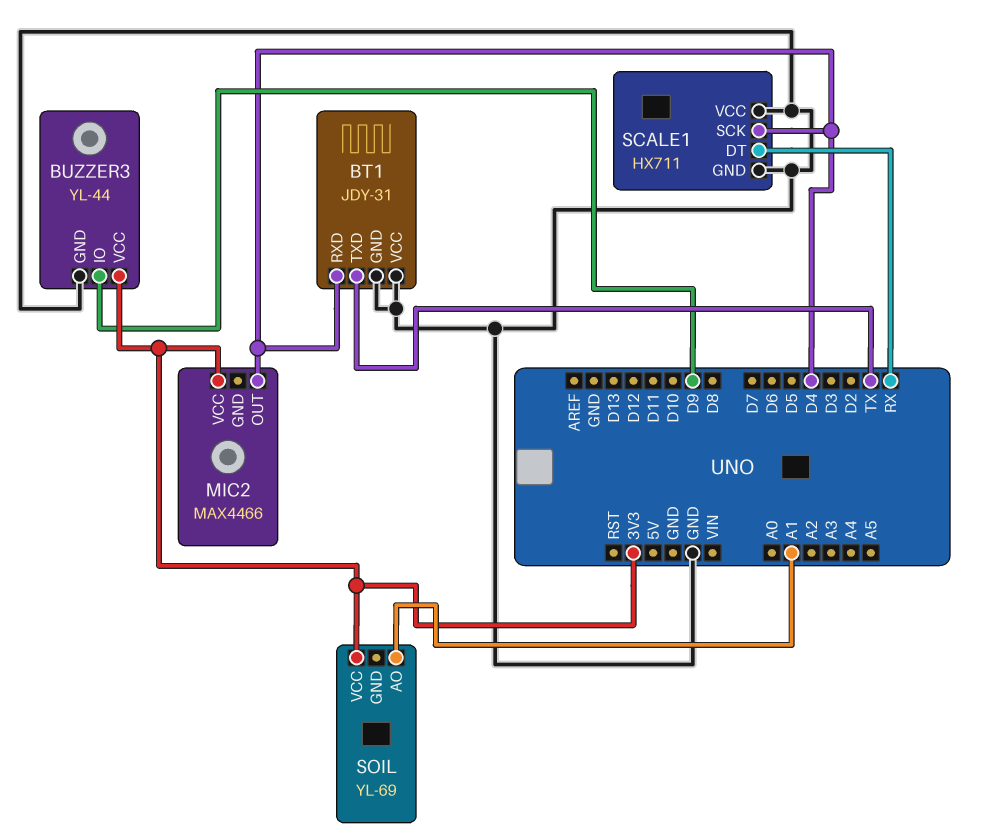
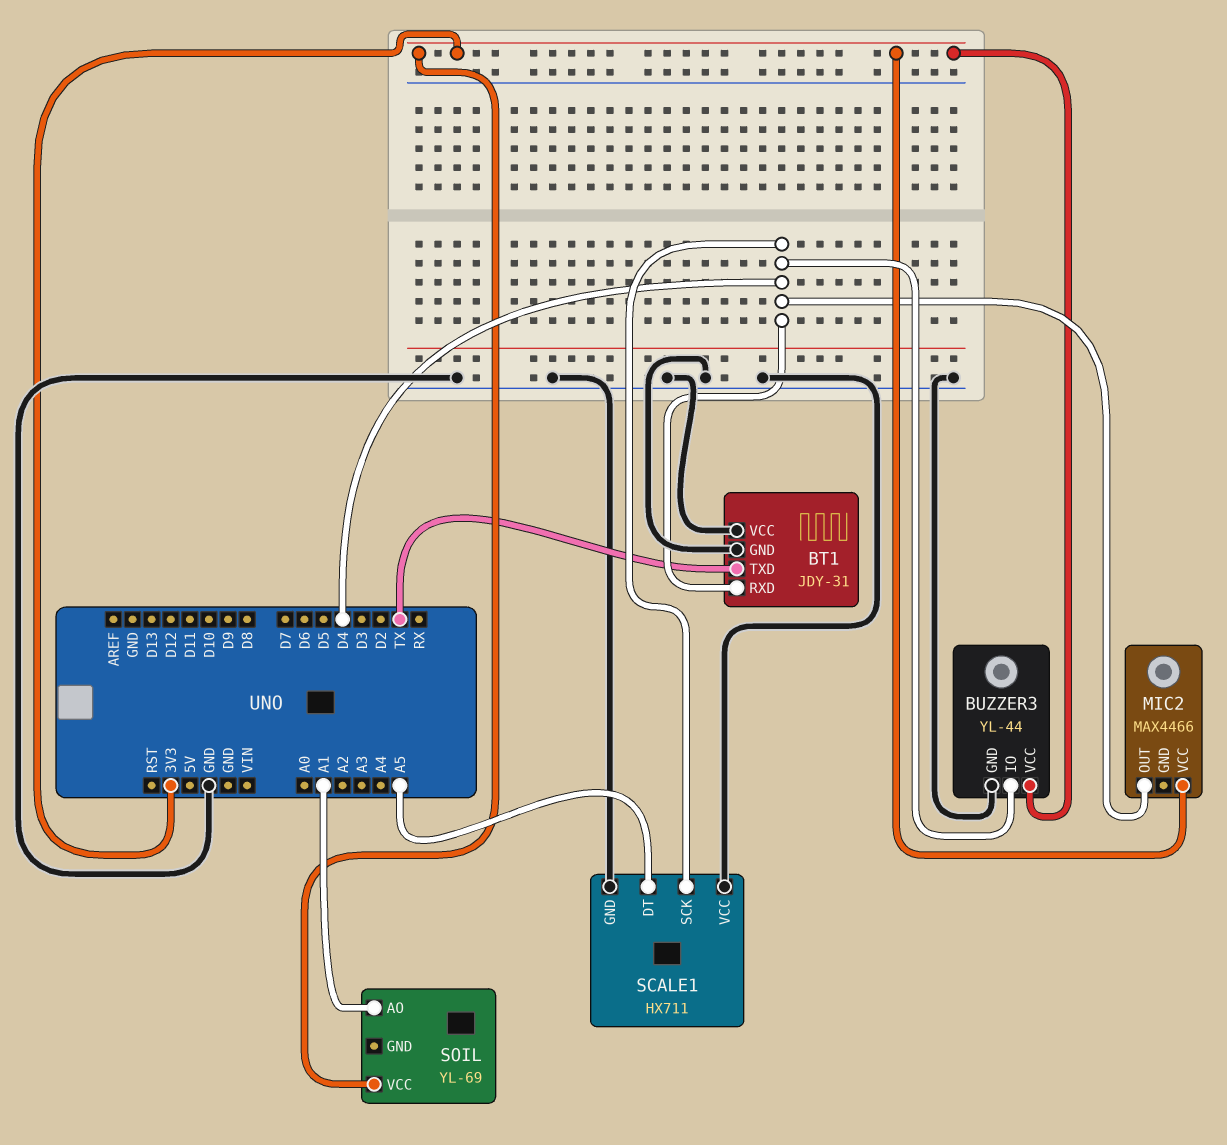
BUZZER3 pin IO: D9 -> D4
SCALE1 pin DT: RX -> A5

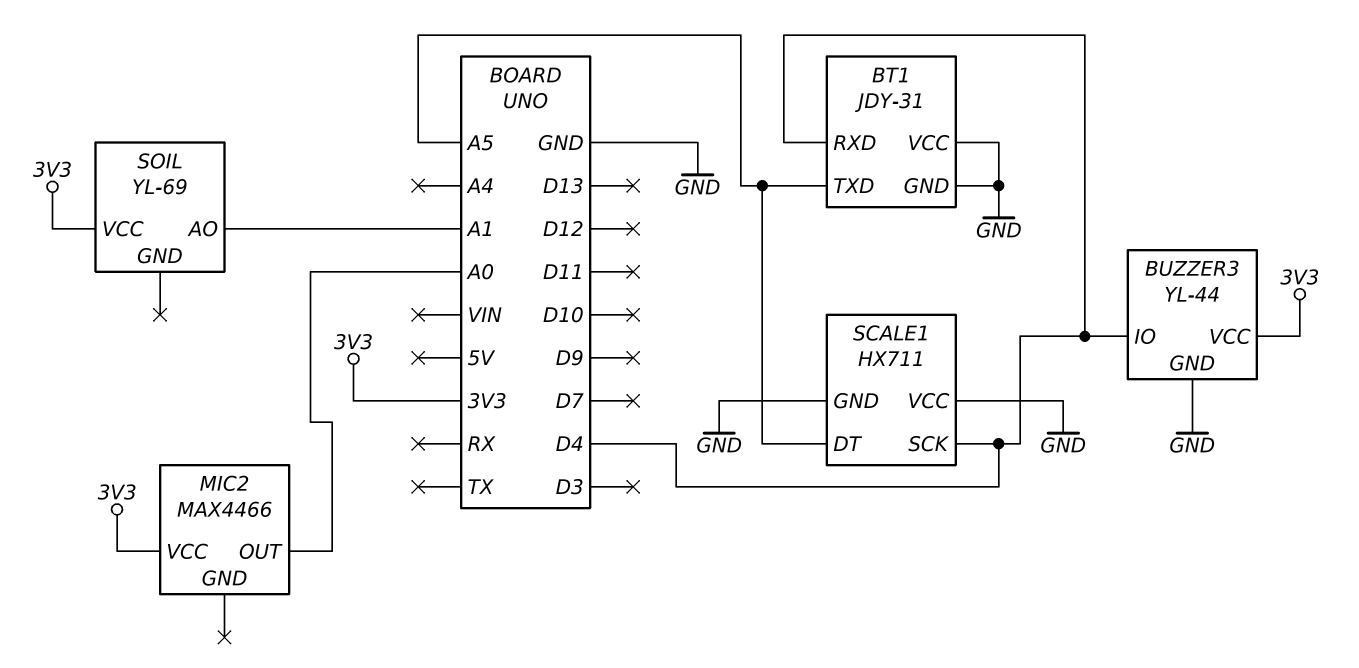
BT1 pin TXD: TX -> A5
MIC2 pin OUT: D4 -> A0

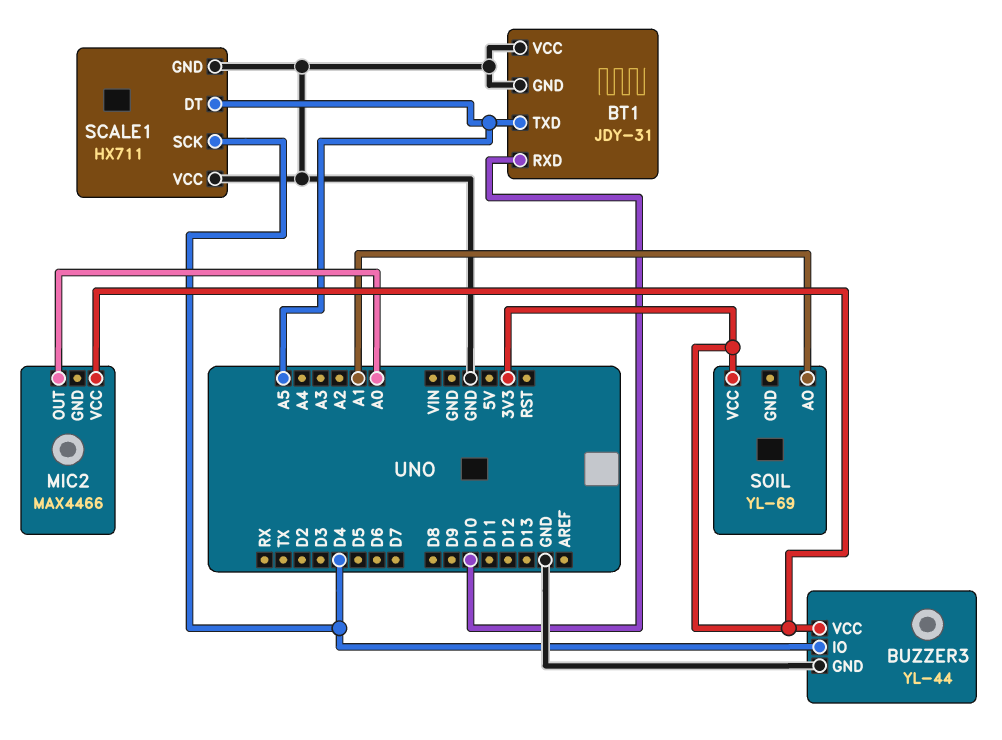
BT1 pin RXD: D4 -> D10

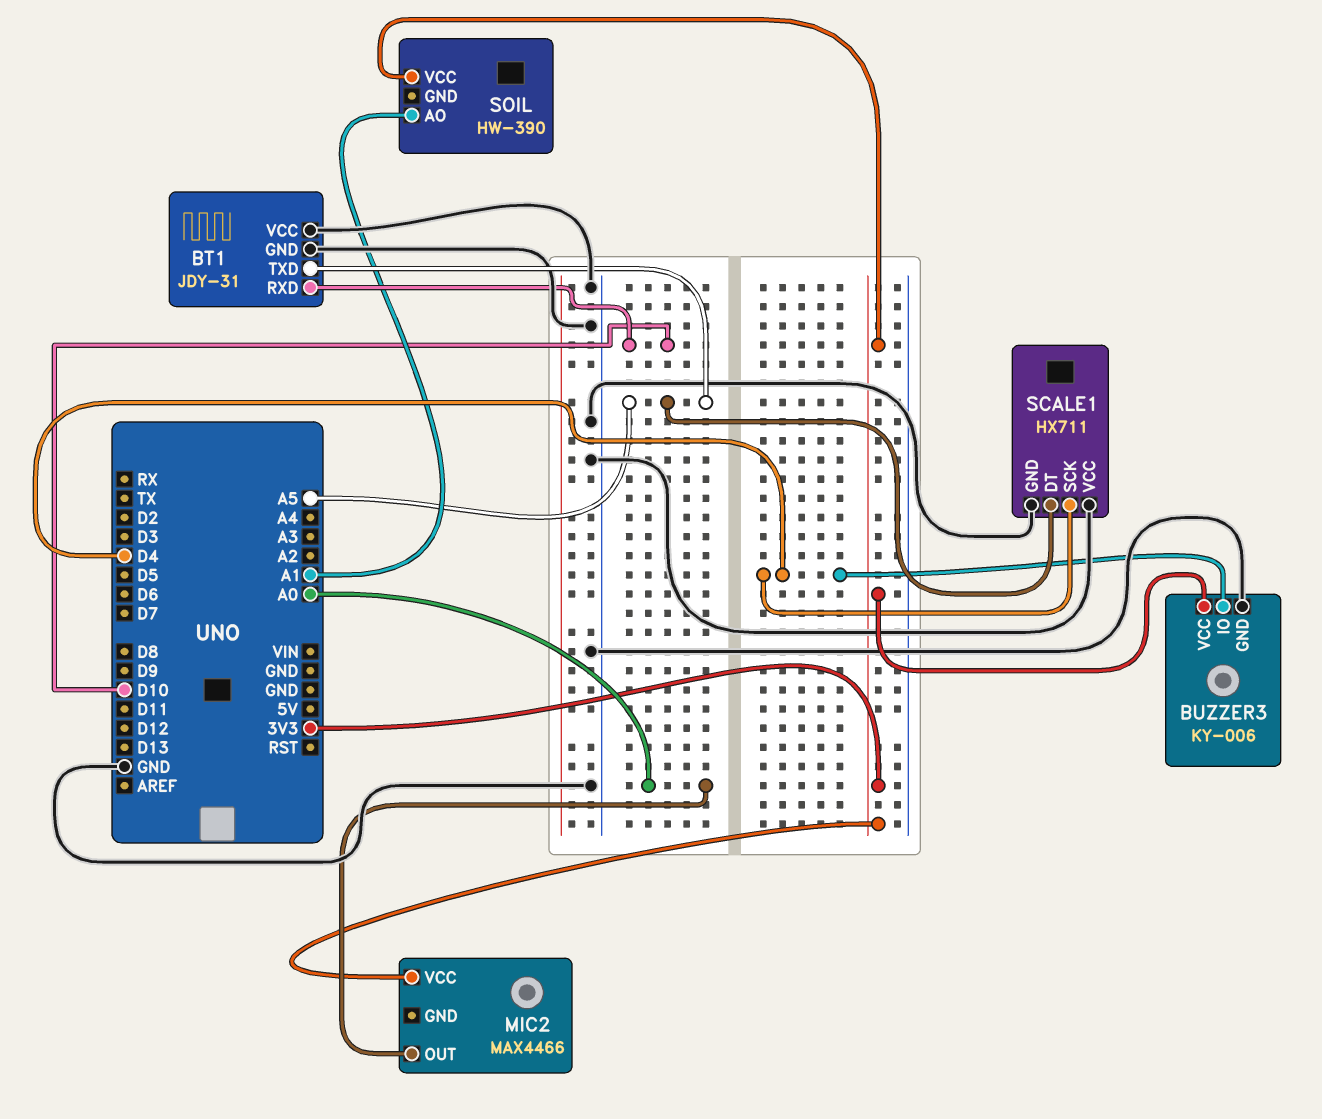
BUZZER3: YL-44 -> KY-006
SOIL: YL-69 -> HW-390

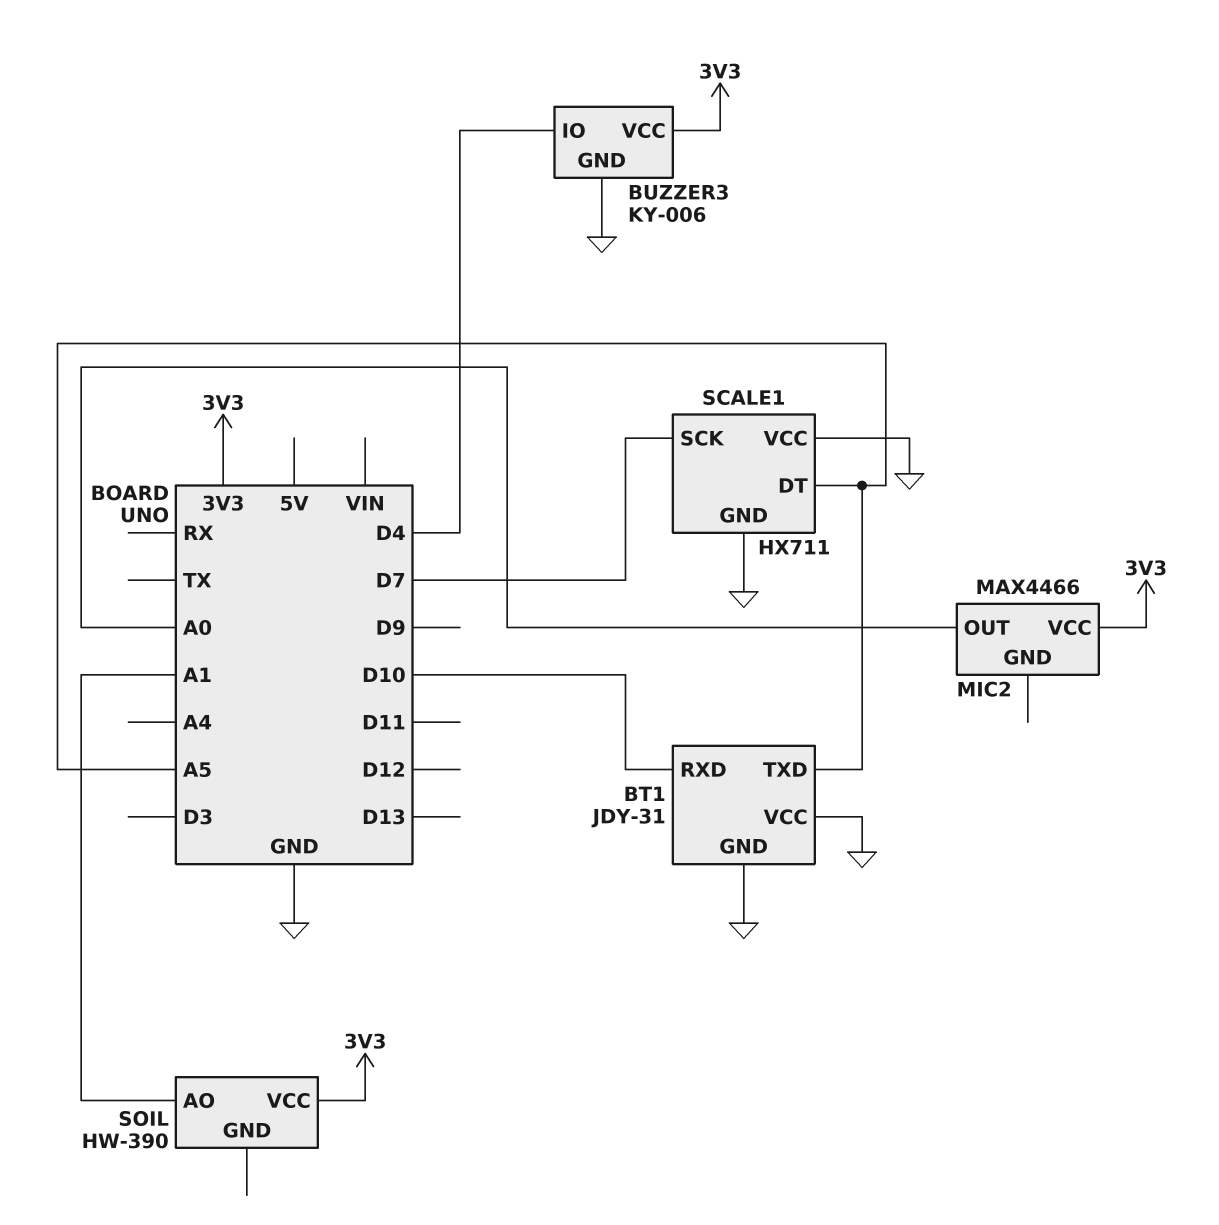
SCALE1 pin SCK: D4 -> D7

